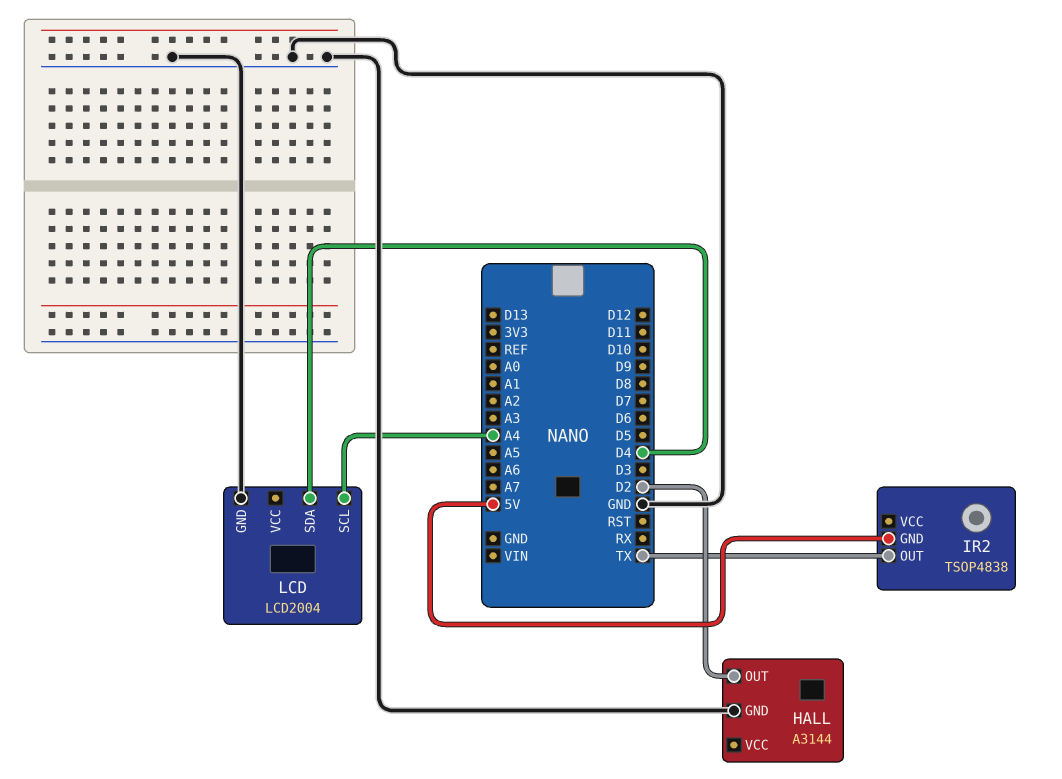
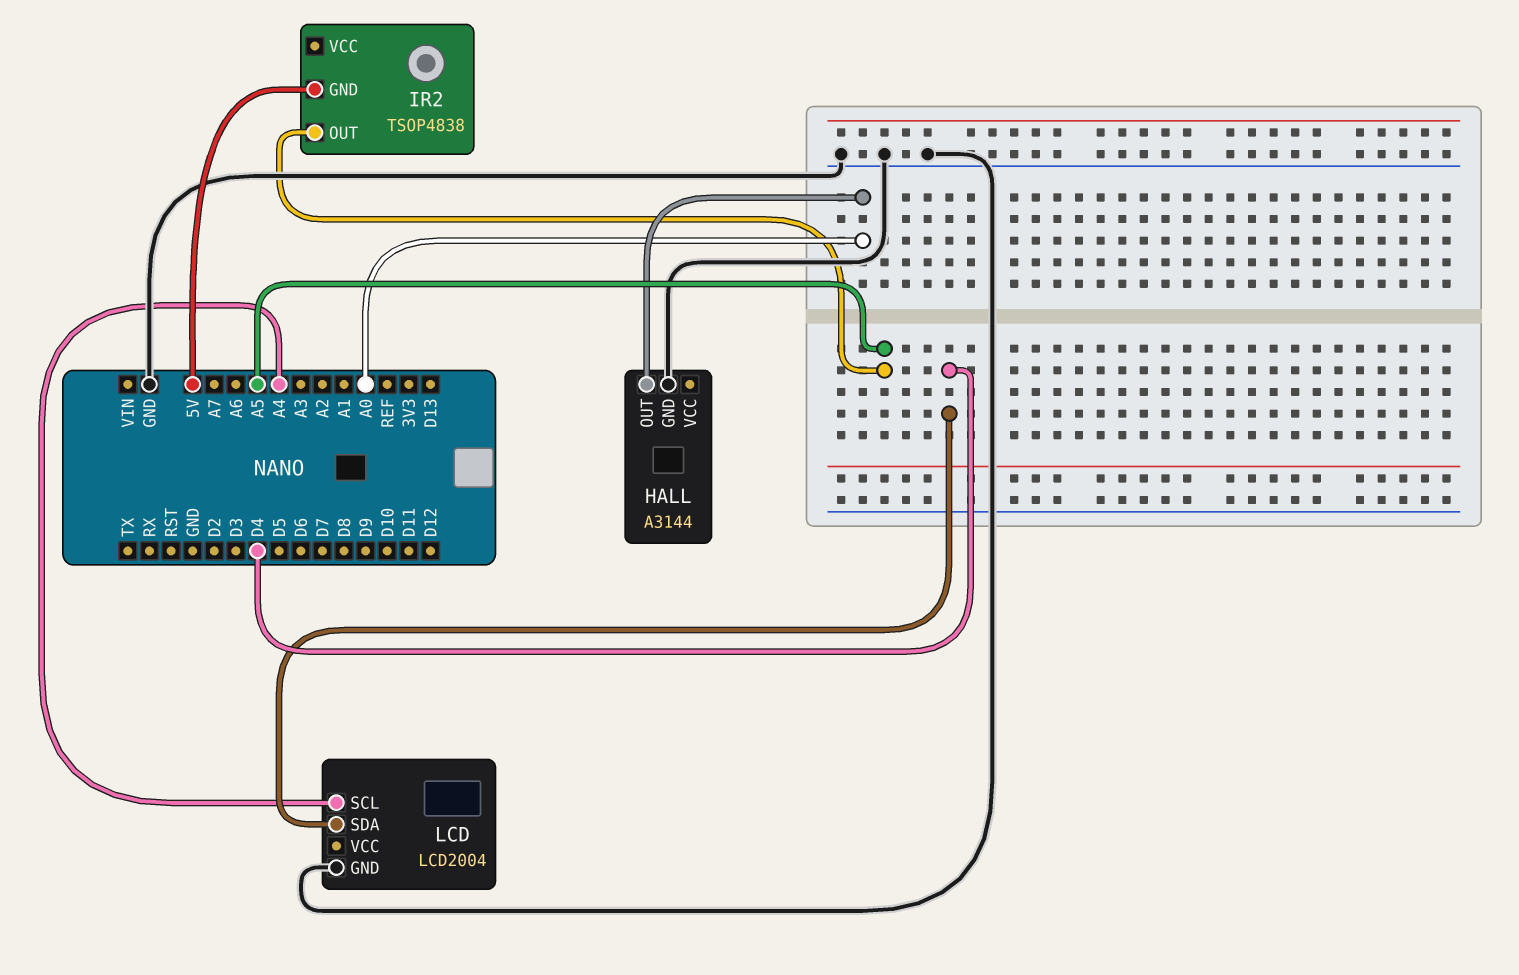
HALL pin OUT: D2 -> A0
IR2 pin OUT: TX -> A5

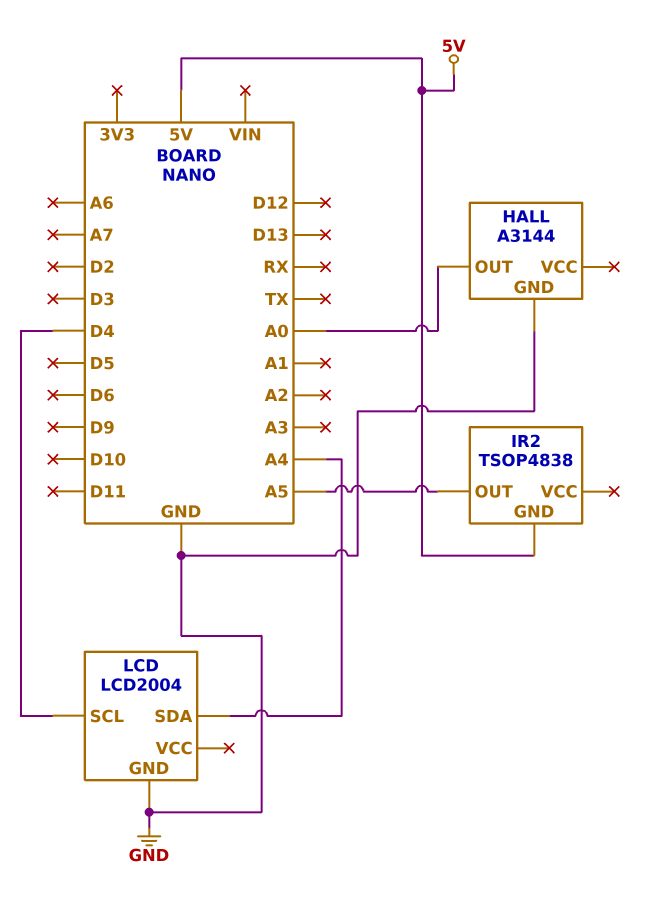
LCD pin SCL: A4 -> D4
LCD pin SDA: D4 -> A4

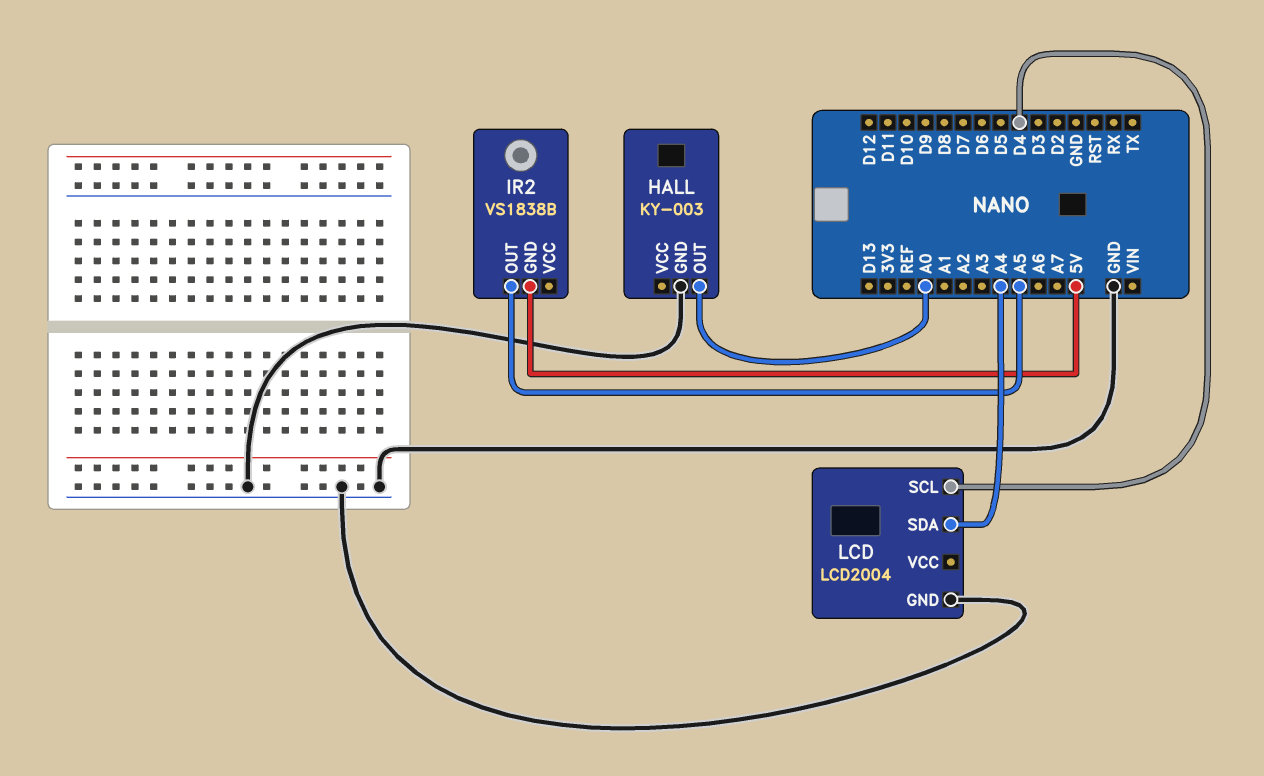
HALL: A3144 -> KY-003
IR2: TSOP4838 -> VS1838B

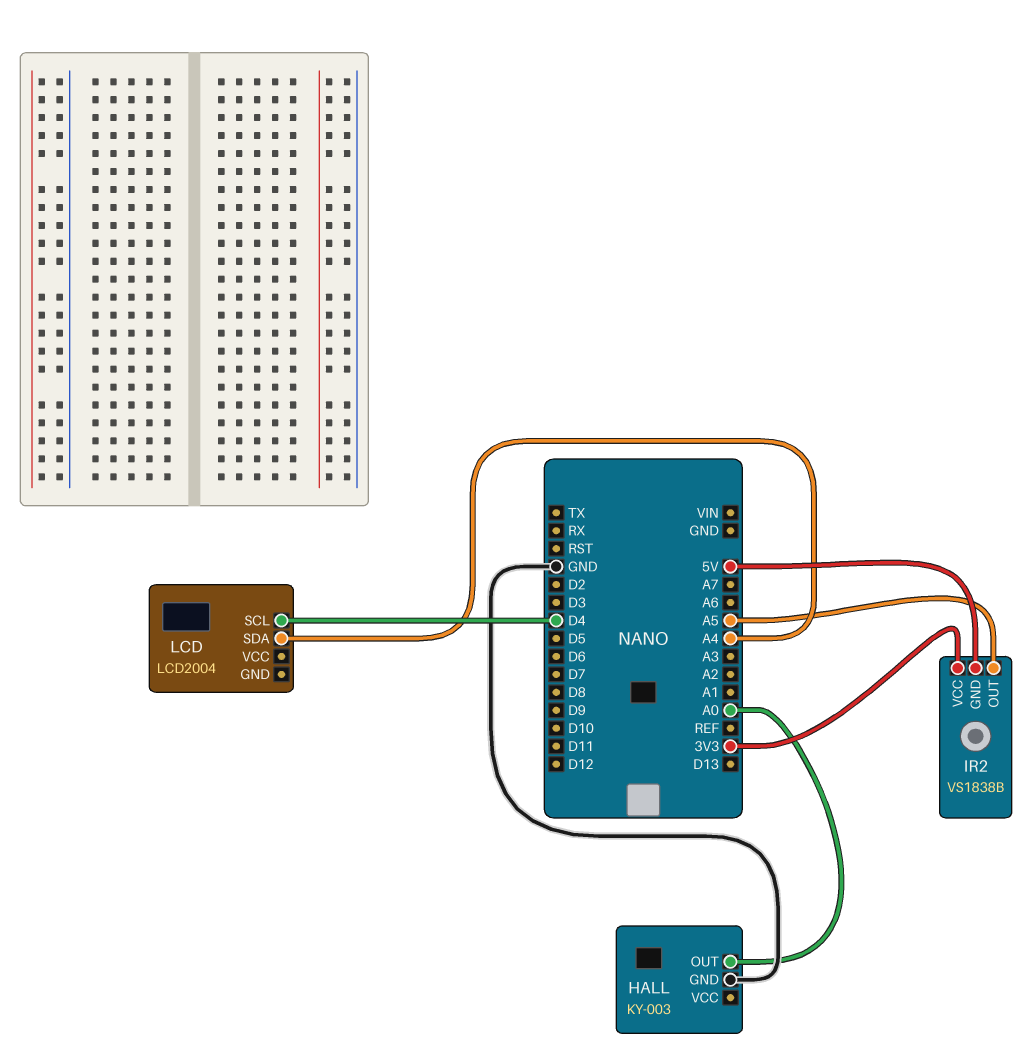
IR2 pin VCC: none -> 3V3
LCD pin GND: GND -> none

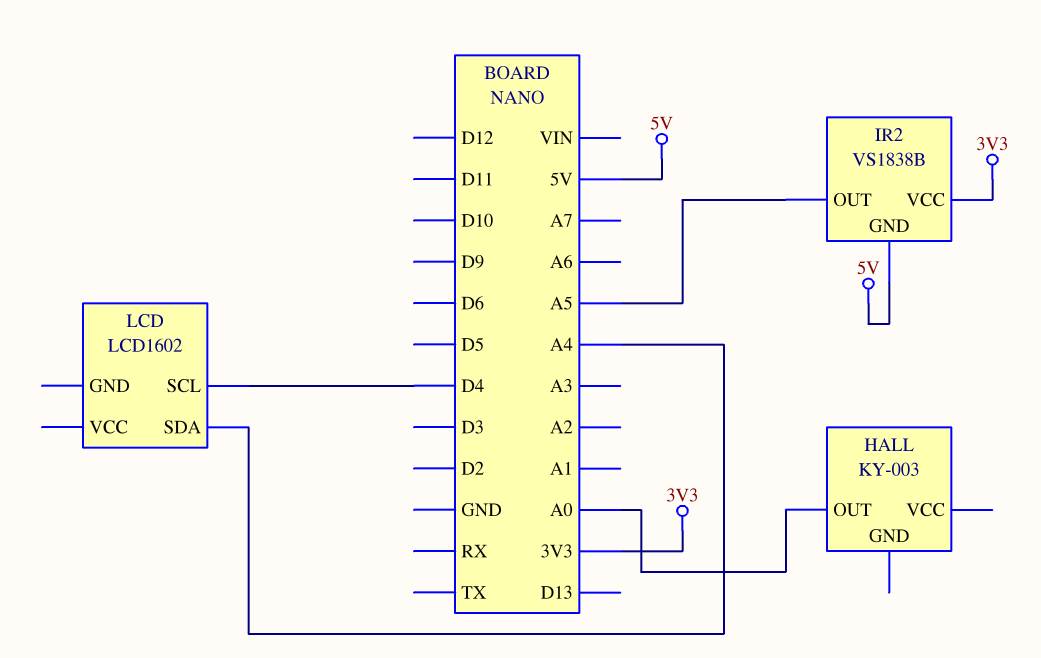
HALL pin GND: GND -> none
LCD: LCD2004 -> LCD1602

